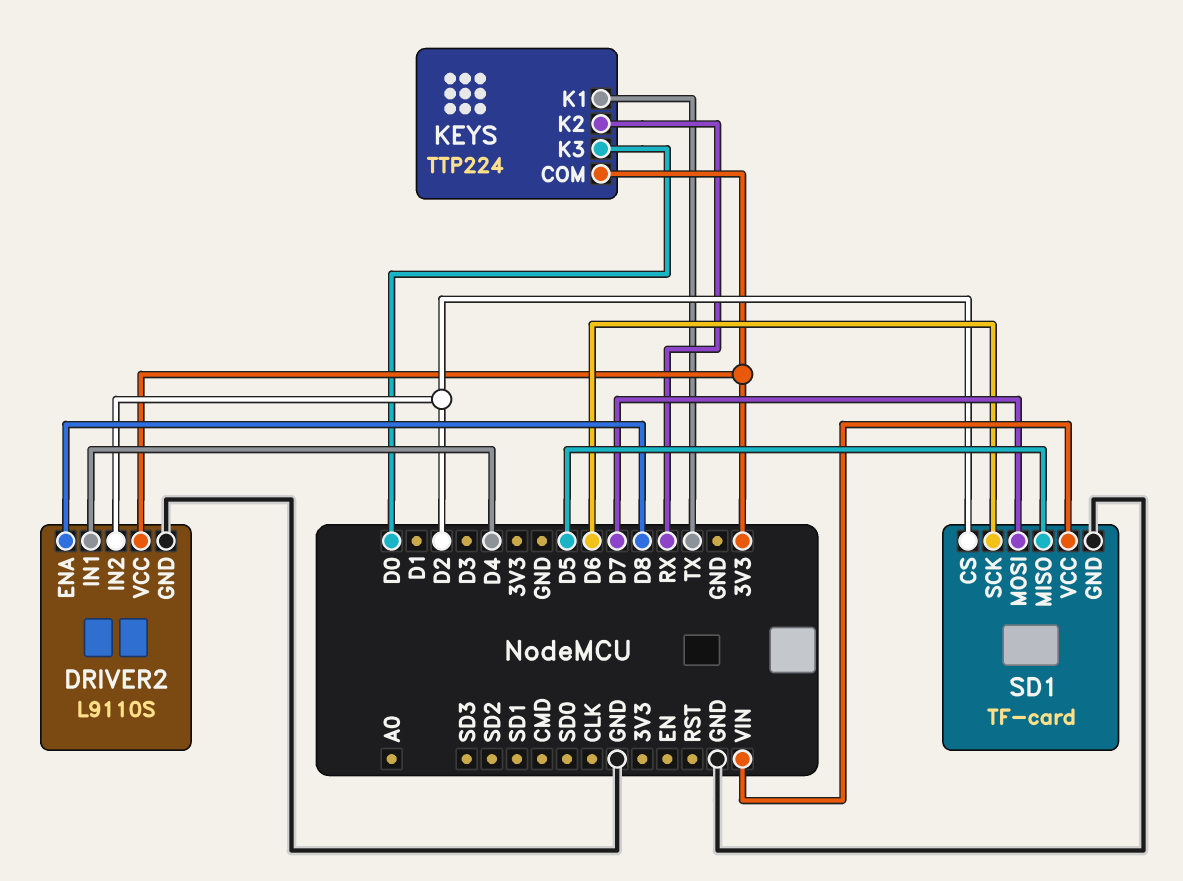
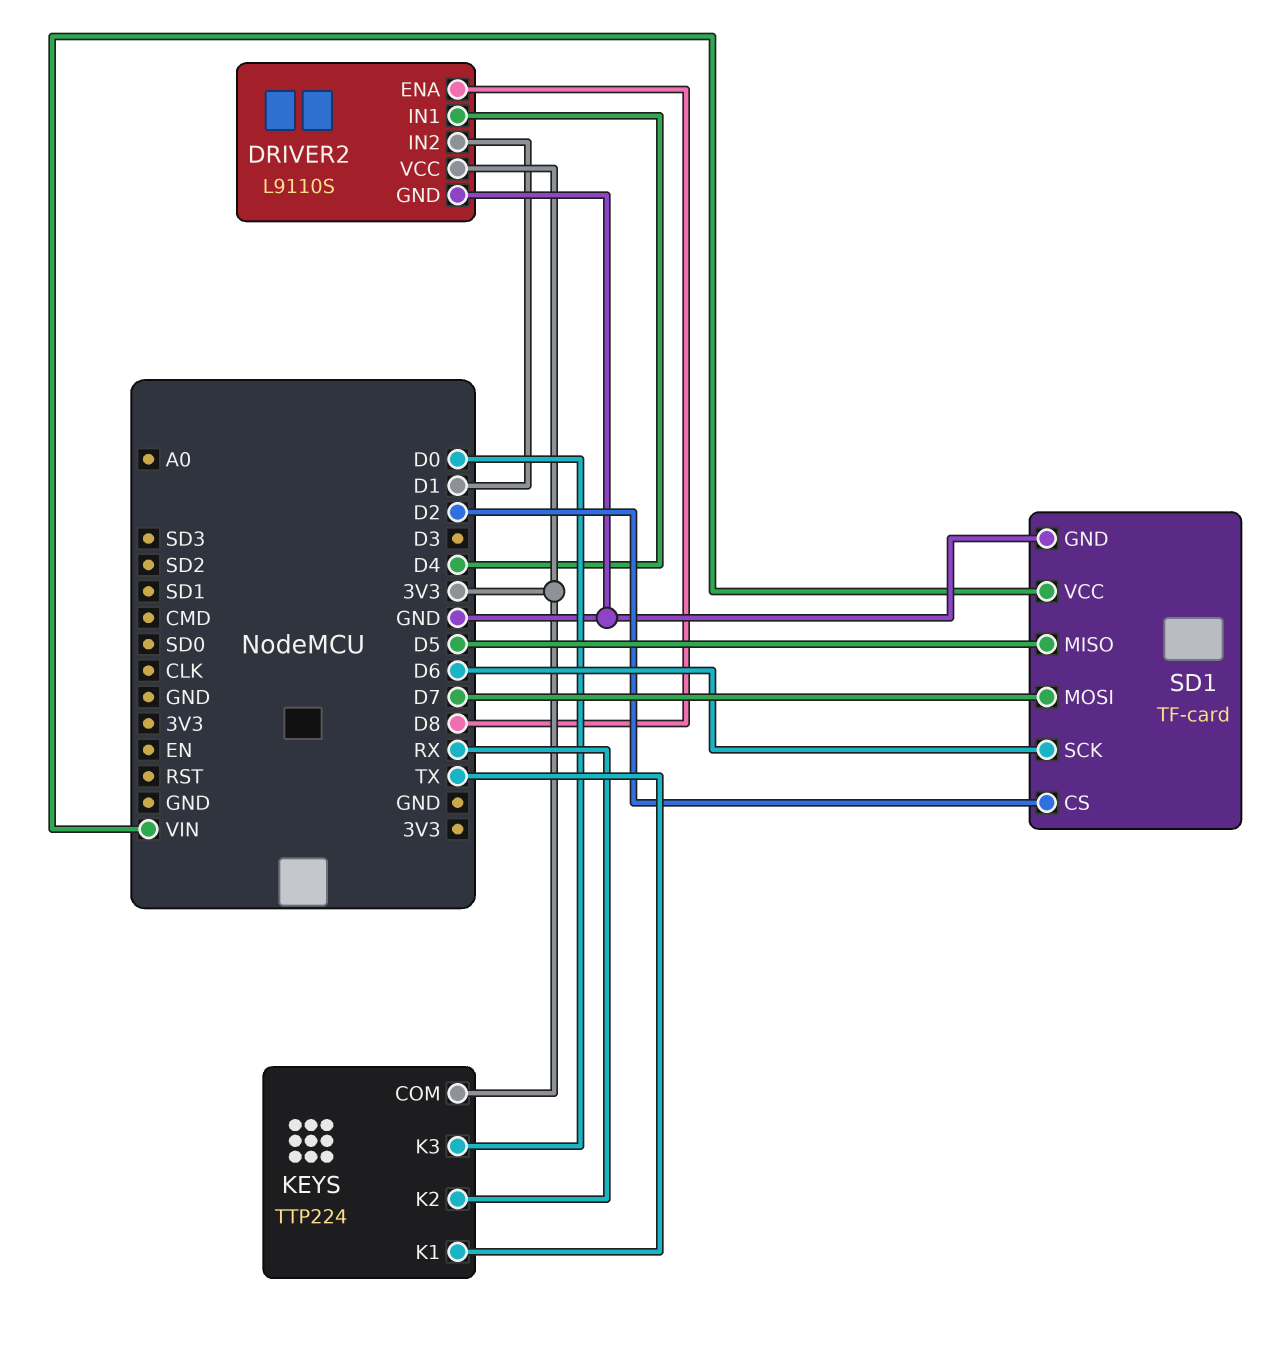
DRIVER2 pin IN2: D2 -> D1

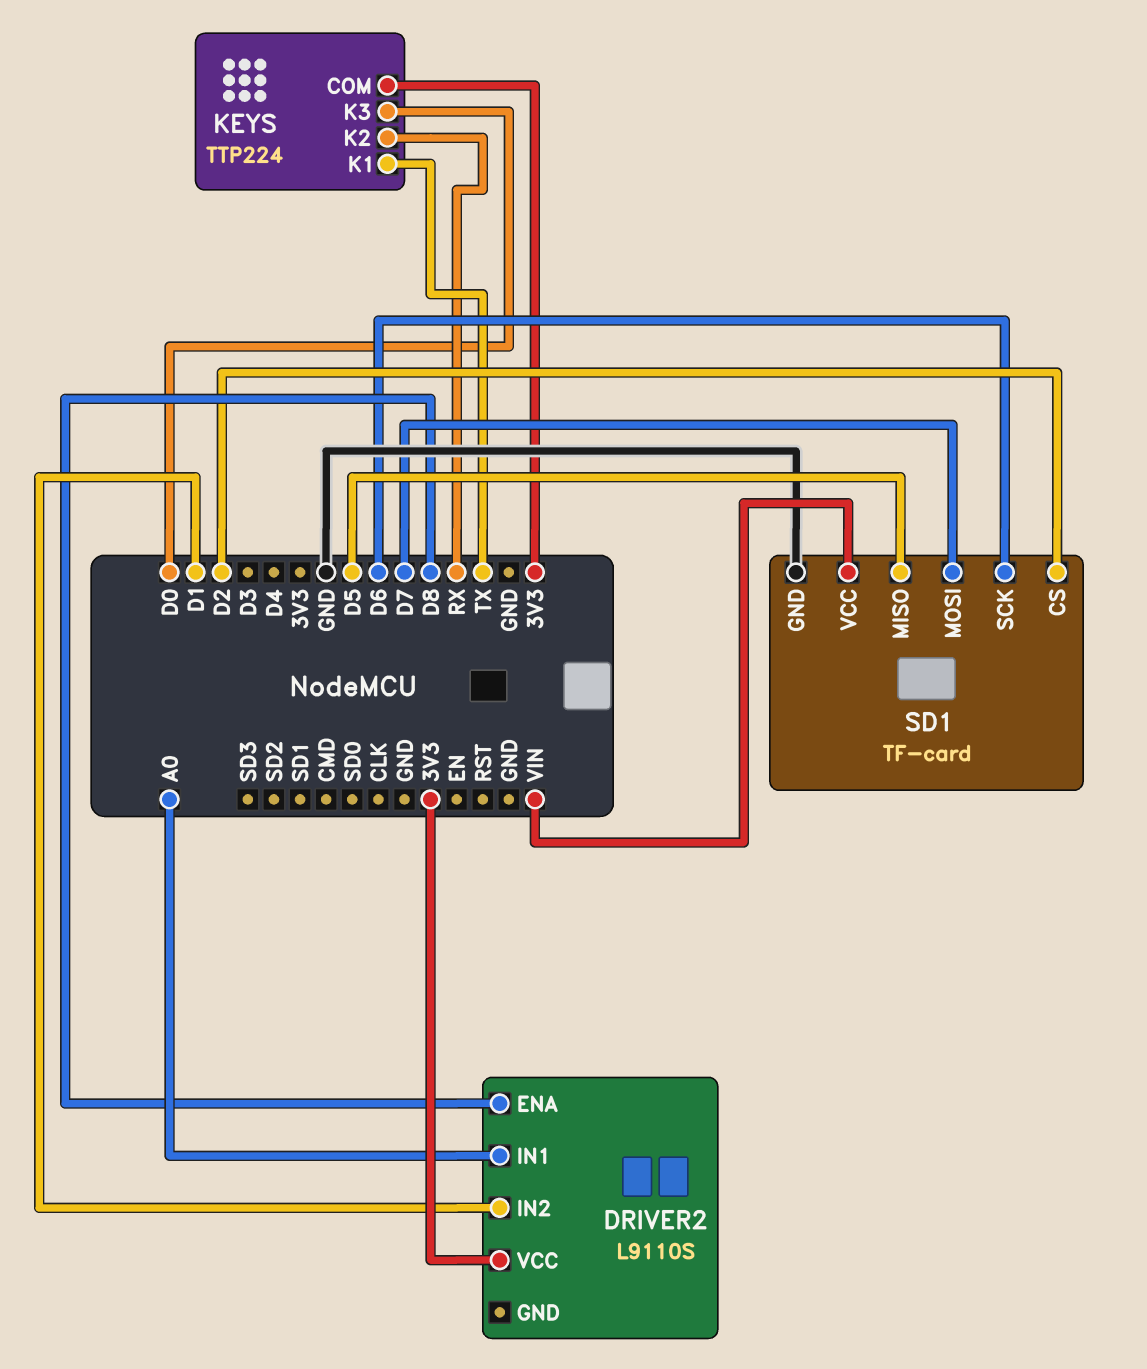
DRIVER2 pin GND: GND -> none
DRIVER2 pin IN1: D4 -> A0

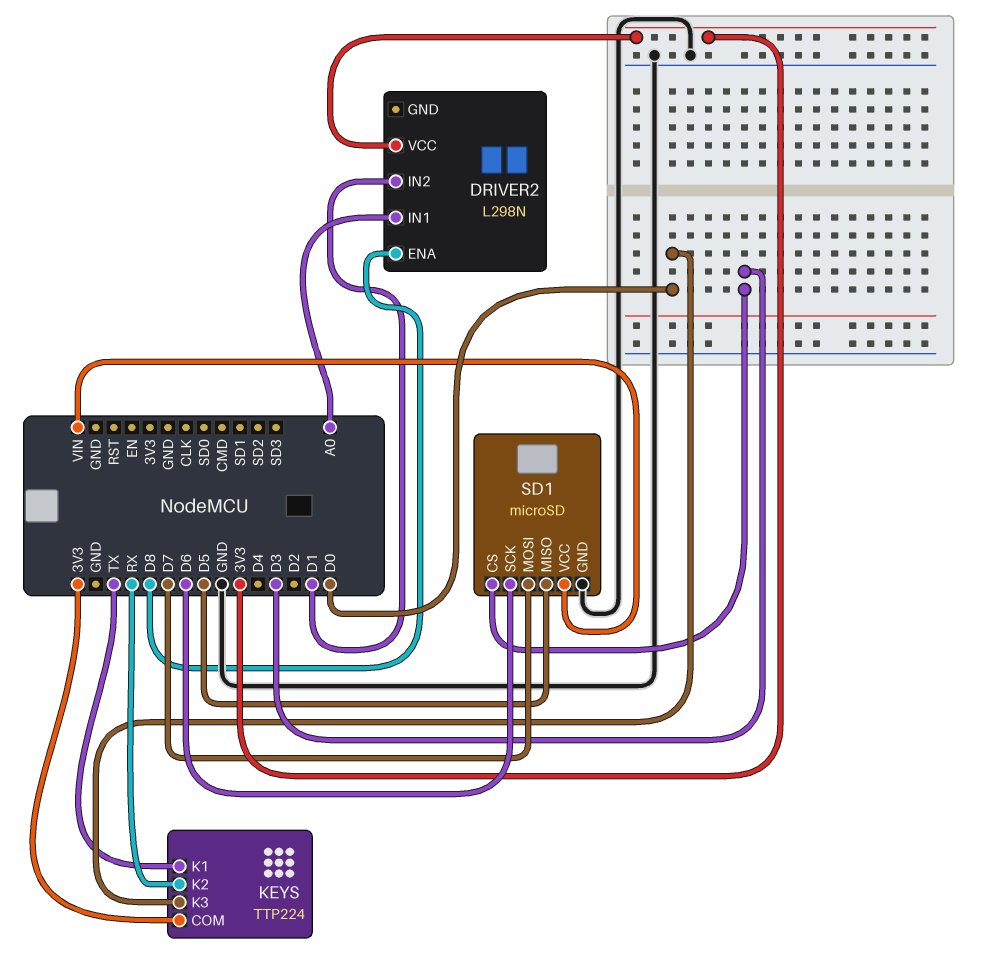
DRIVER2: L9110S -> L298N
SD1: TF-card -> microSD
SD1 pin CS: D2 -> D3

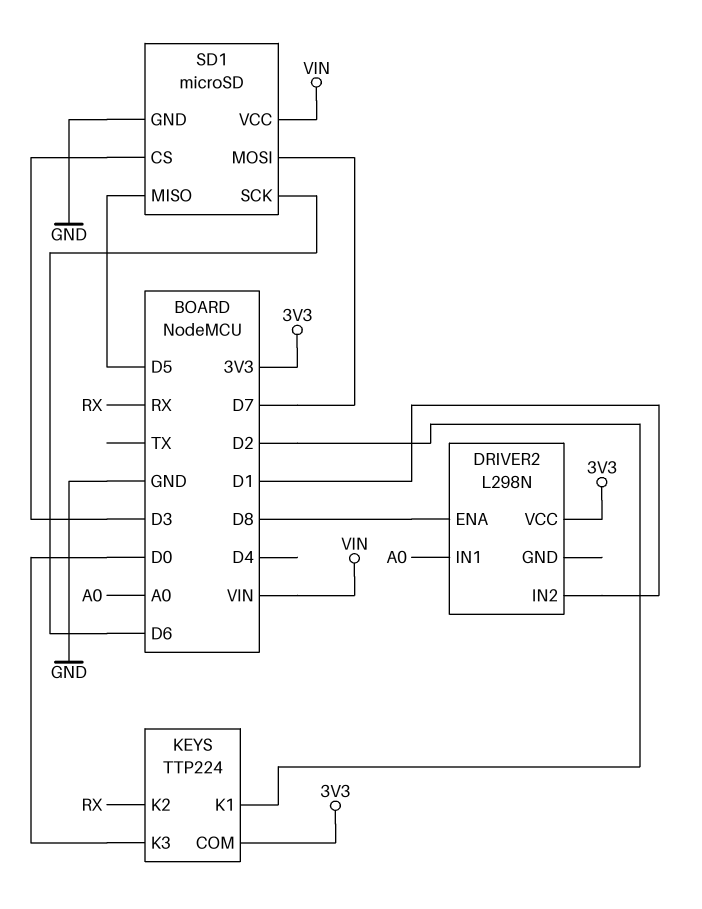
KEYS pin K1: TX -> D2

